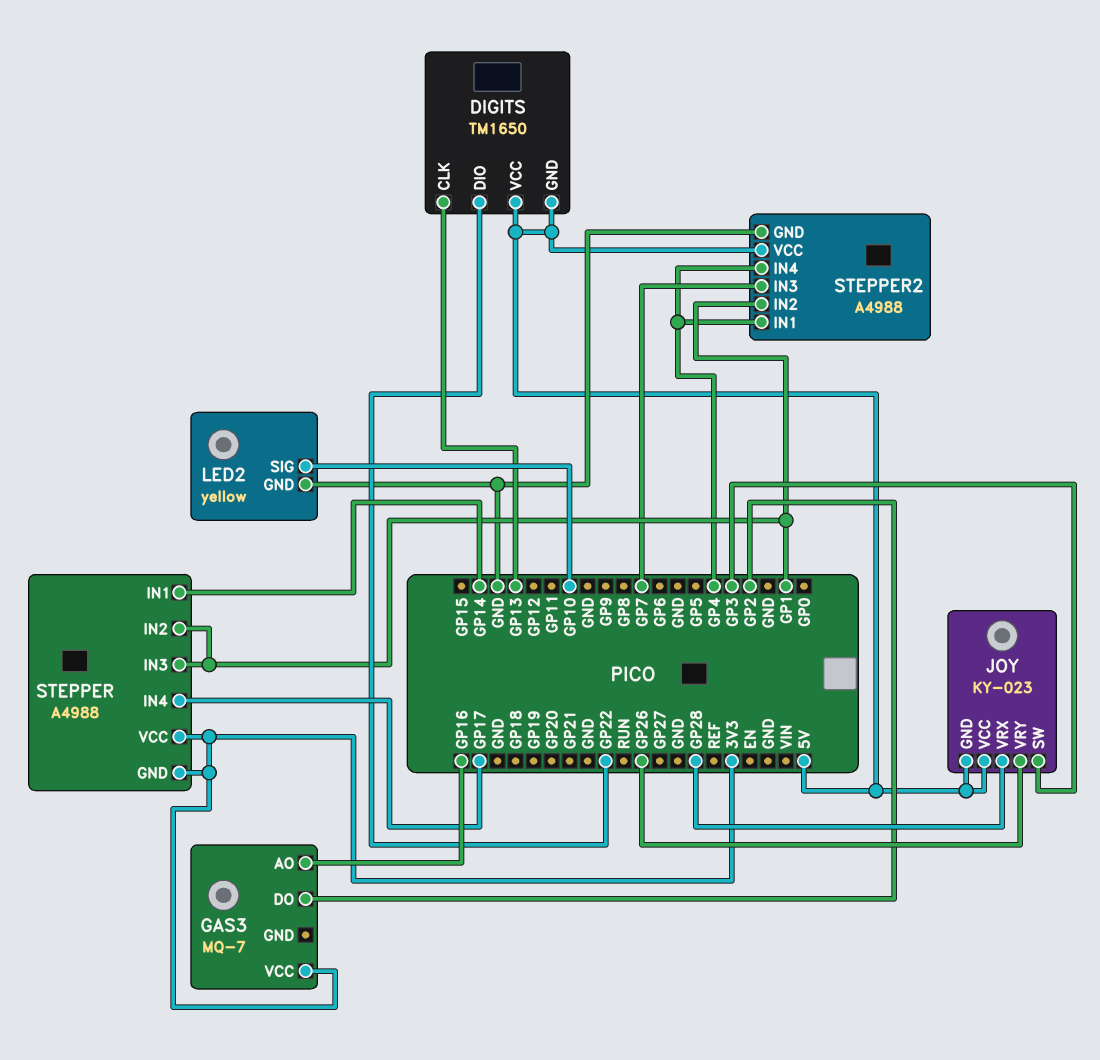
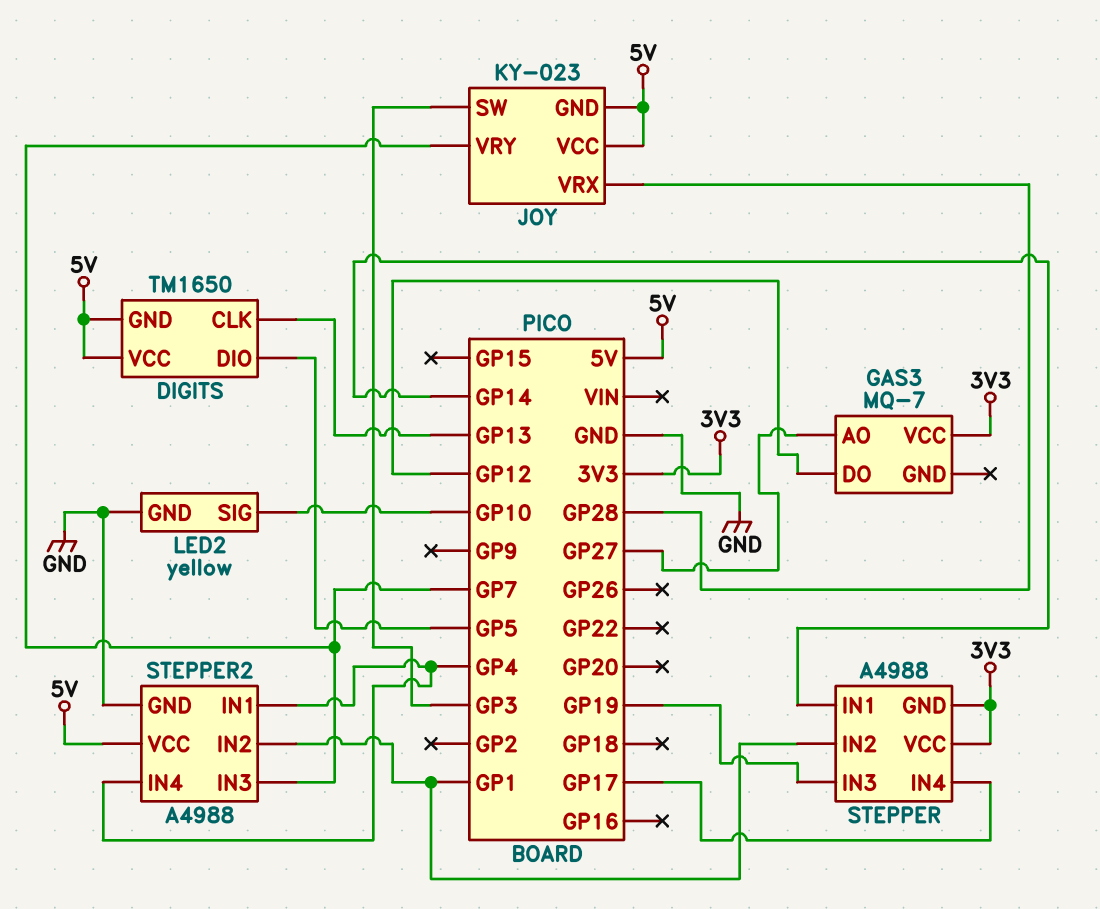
DIGITS pin DIO: GP22 -> GP5
GAS3 pin AO: GP16 -> GP27
GAS3 pin DO: GP2 -> GP12
JOY pin VRY: GP26 -> GP7
STEPPER pin IN3: GP1 -> GP19

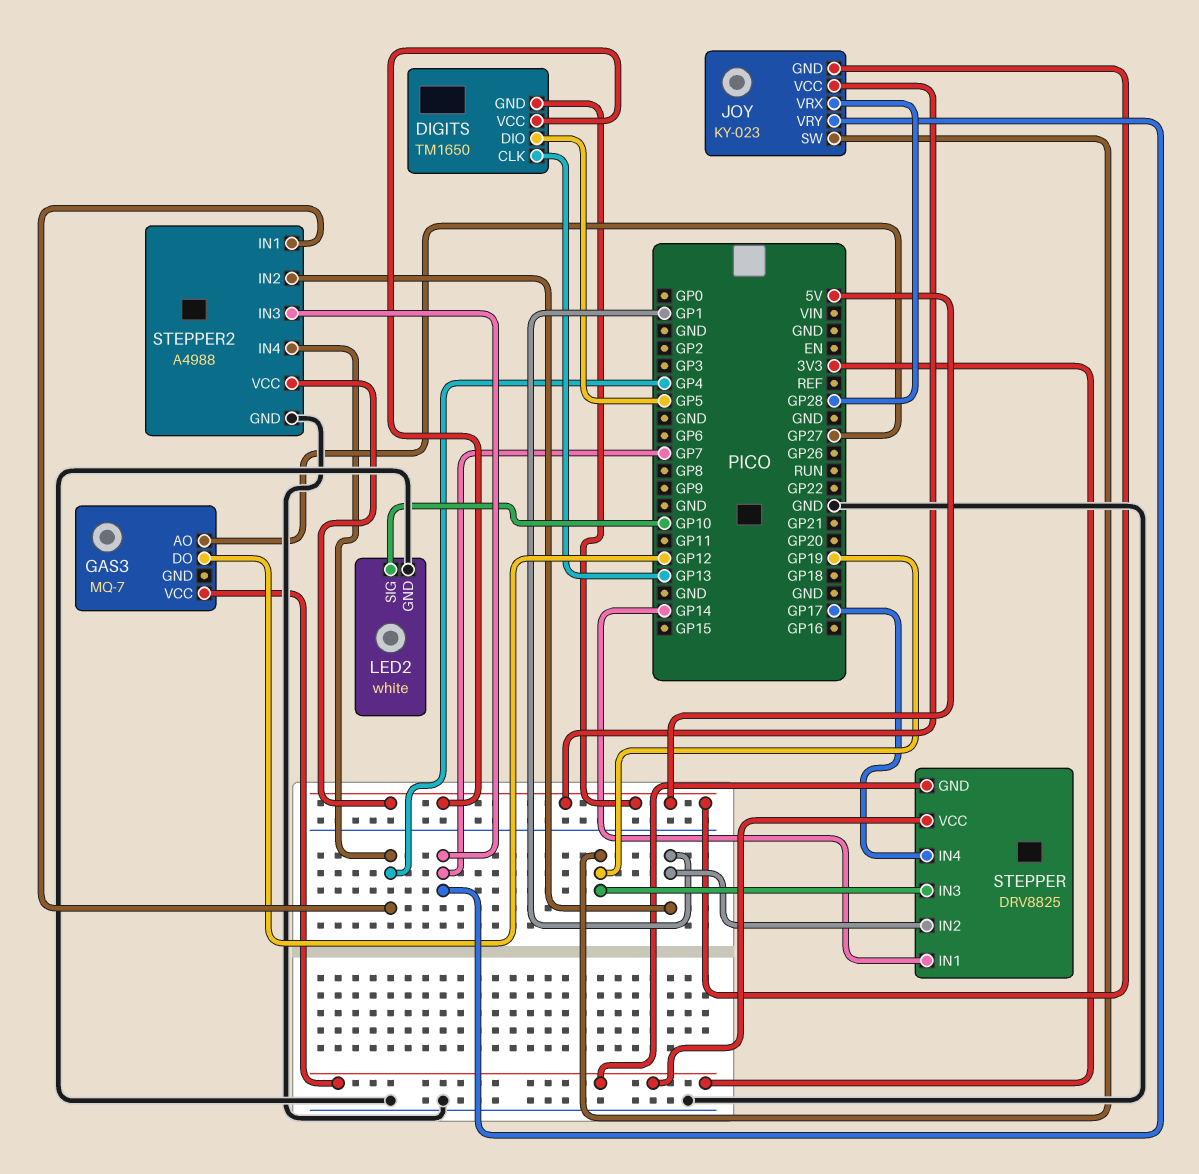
JOY pin SW: GP3 -> GP19
LED2: yellow -> white
STEPPER: A4988 -> DRV8825

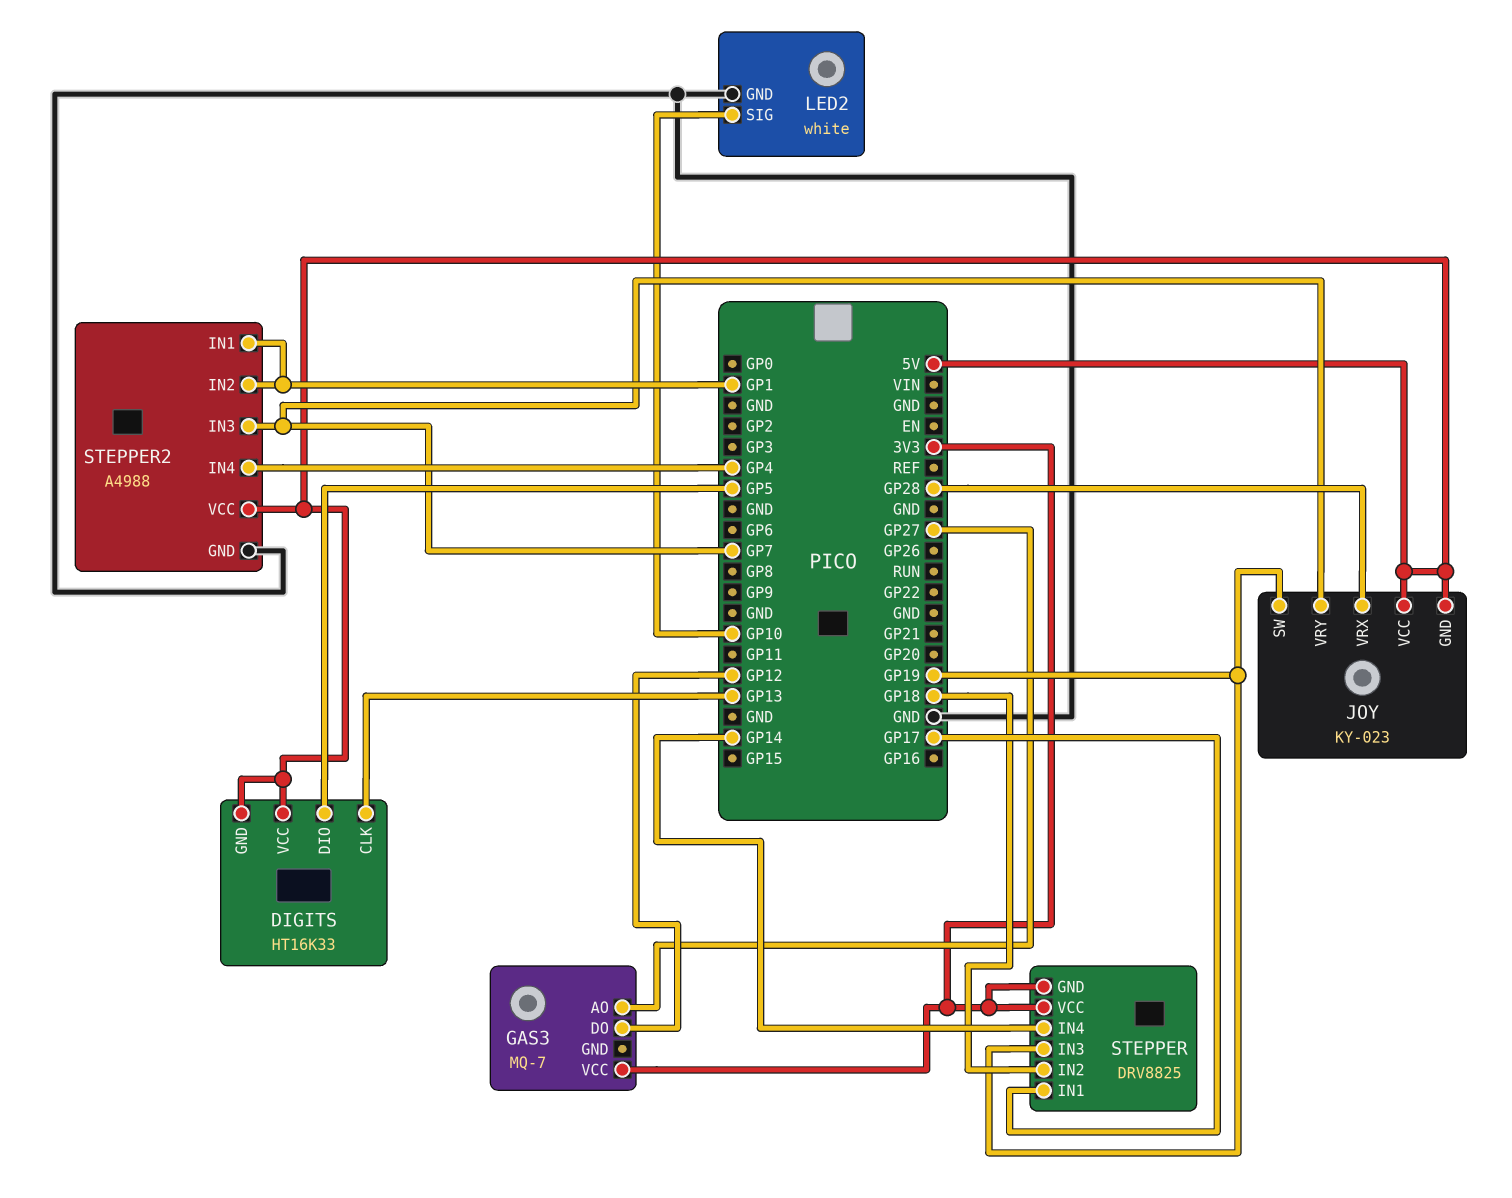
DIGITS: TM1650 -> HT16K33
STEPPER pin IN1: GP14 -> GP17
STEPPER pin IN2: GP1 -> GP18
STEPPER pin IN4: GP17 -> GP14
STEPPER2 pin IN1: GP4 -> GP1

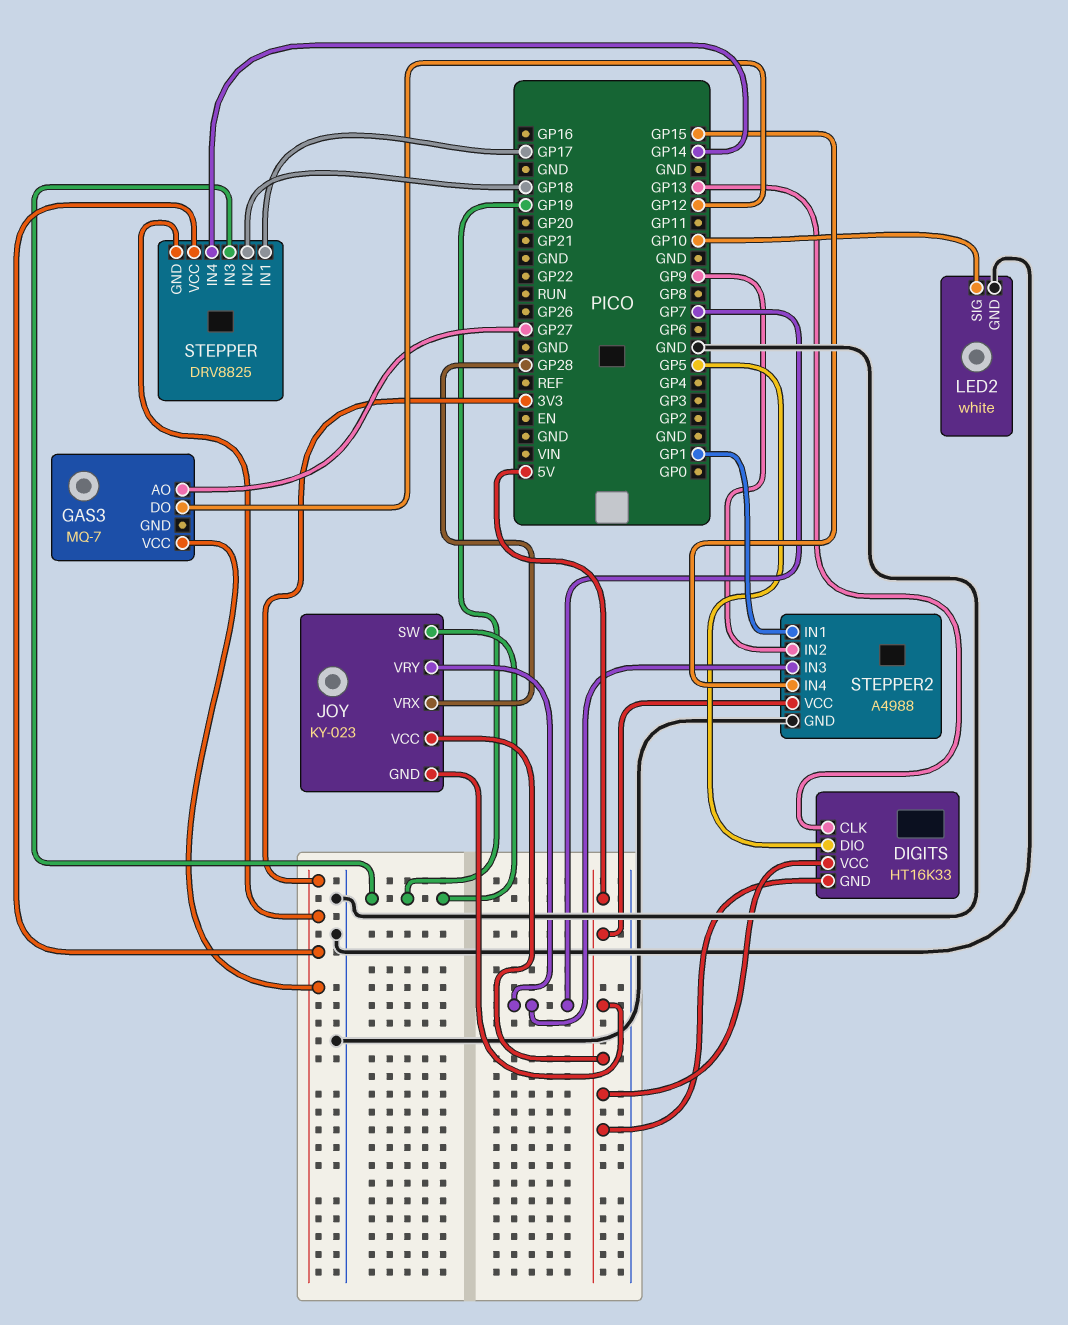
STEPPER2 pin IN2: GP1 -> GP9
STEPPER2 pin IN4: GP4 -> GP15

